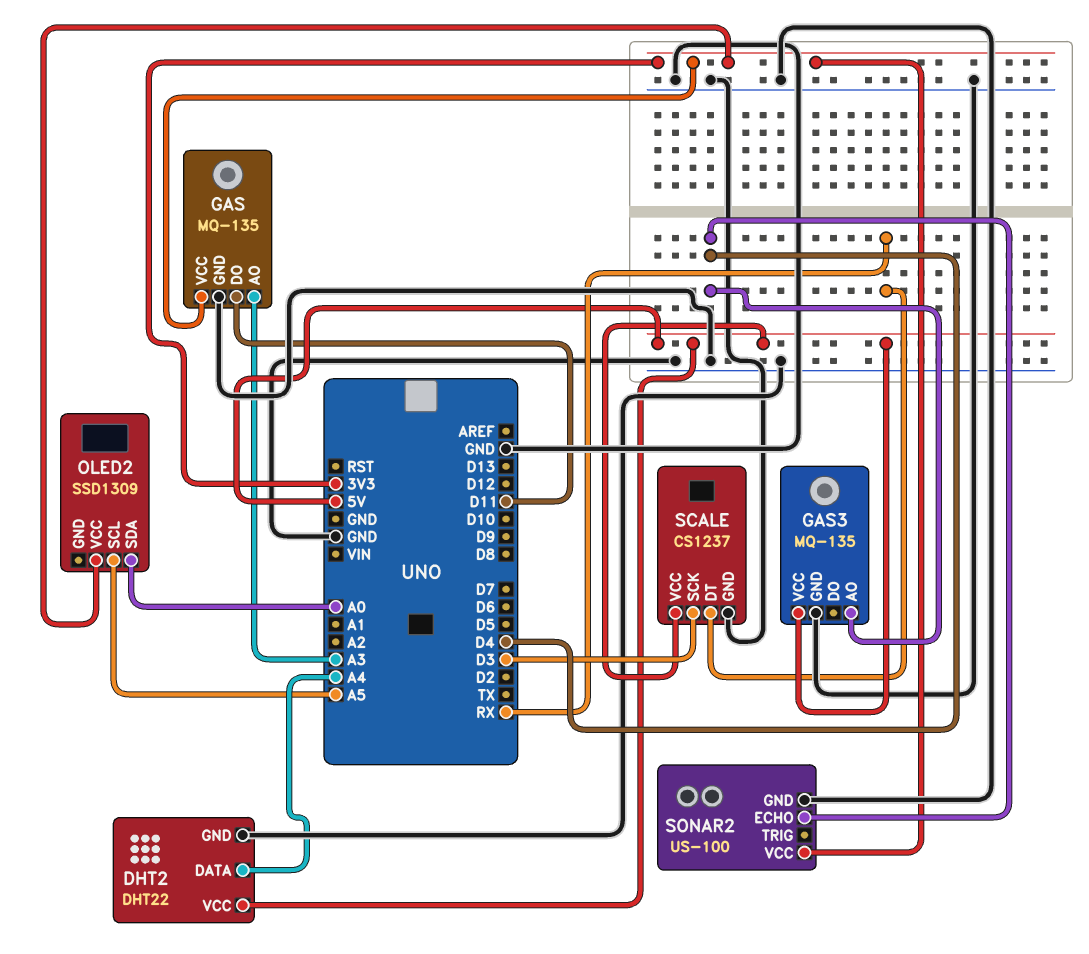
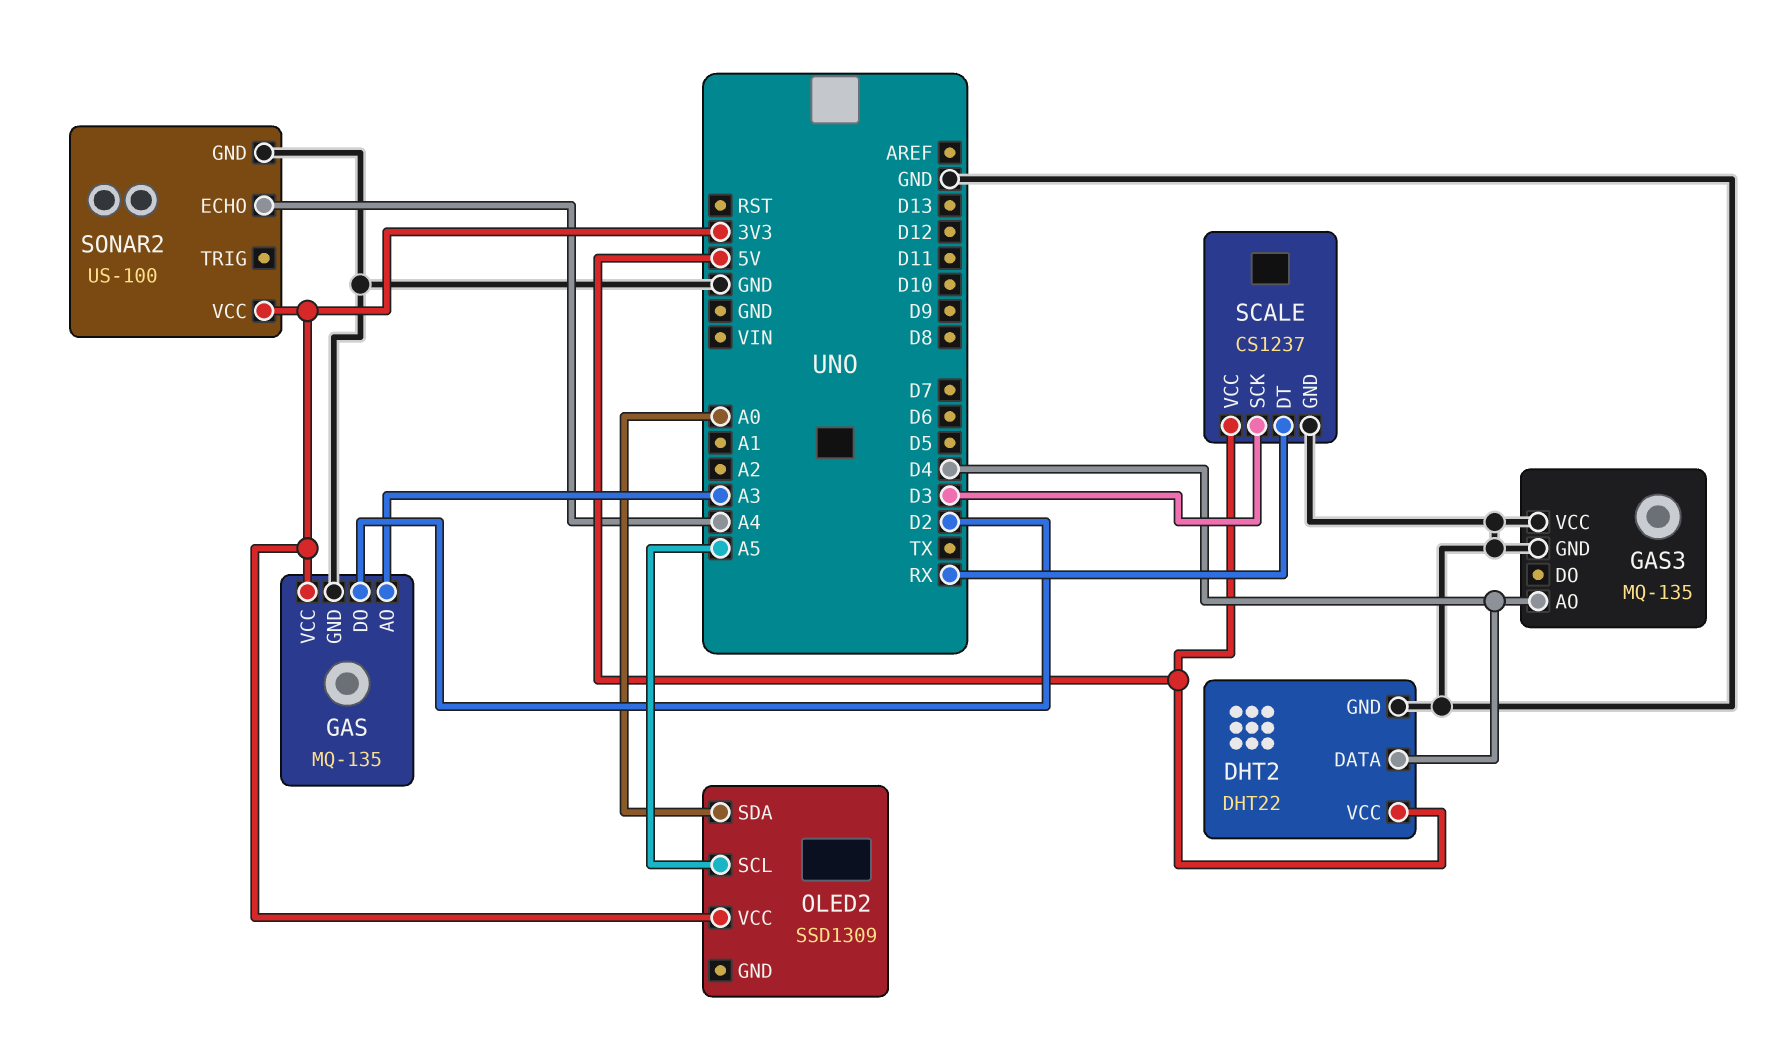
DHT2 pin DATA: A4 -> D4
GAS pin DO: D11 -> D2
GAS3 pin VCC: 5V -> GND
SONAR2 pin ECHO: D4 -> A4

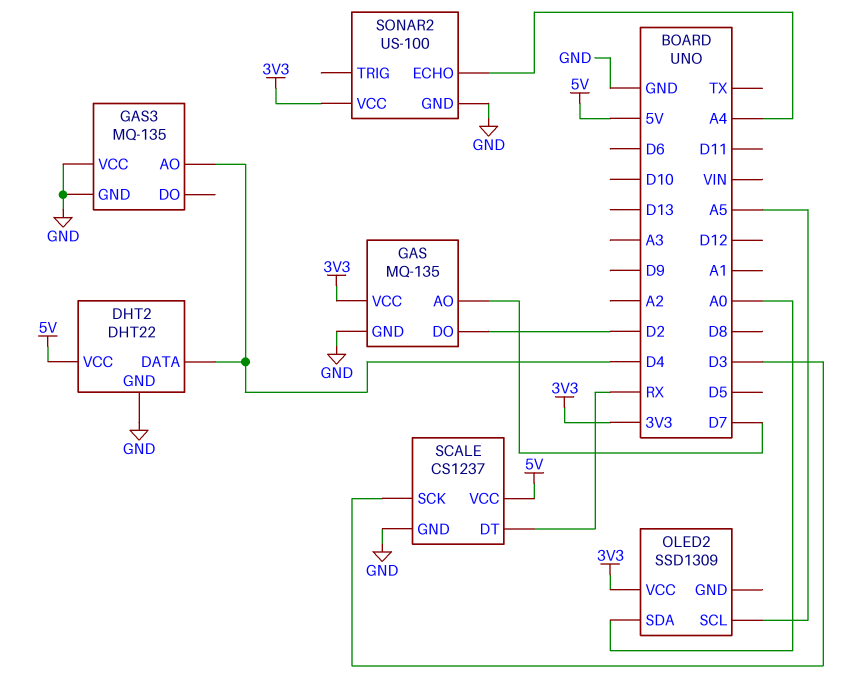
GAS pin AO: A3 -> D7

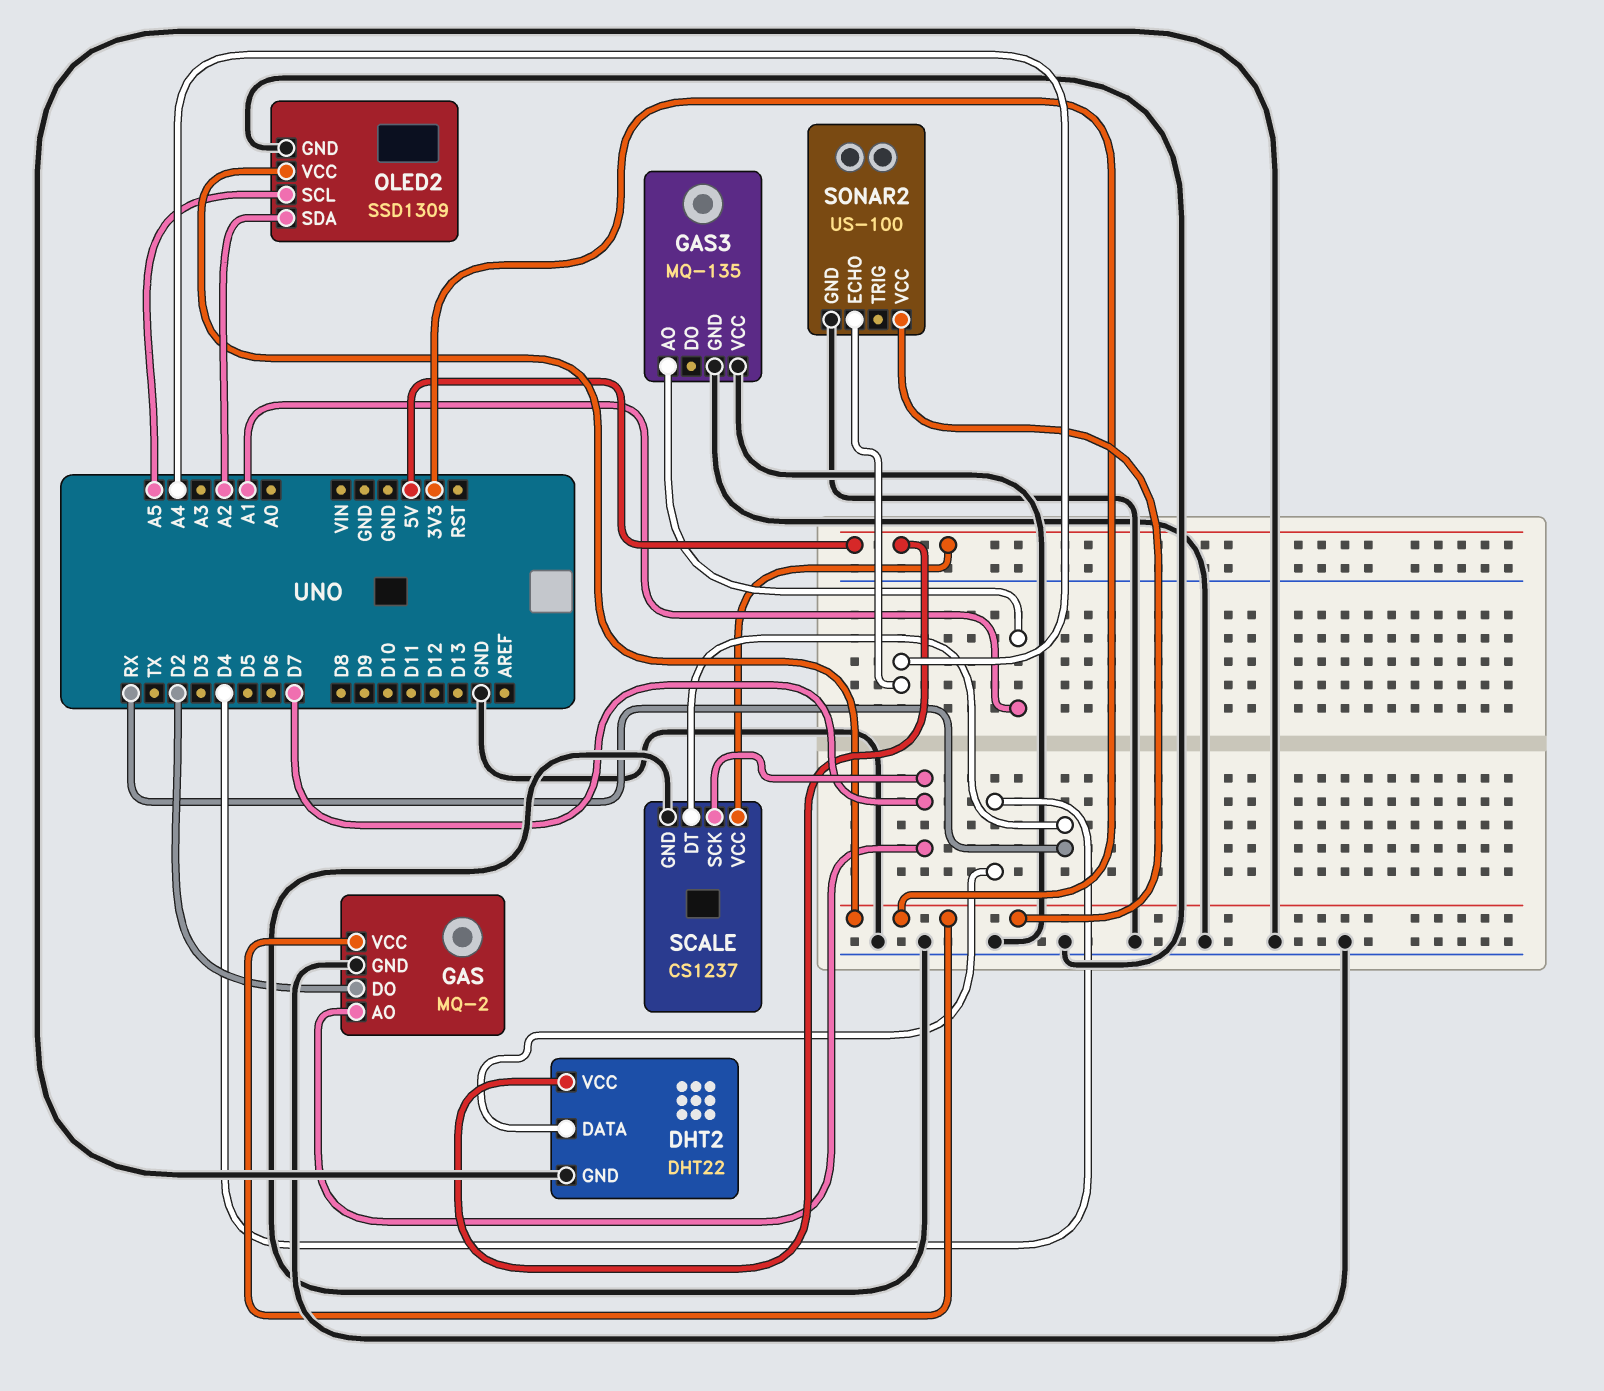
GAS: MQ-135 -> MQ-2
GAS3 pin AO: D4 -> A1
OLED2 pin GND: none -> GND
OLED2 pin SDA: A0 -> A2
SCALE pin SCK: D3 -> D7

